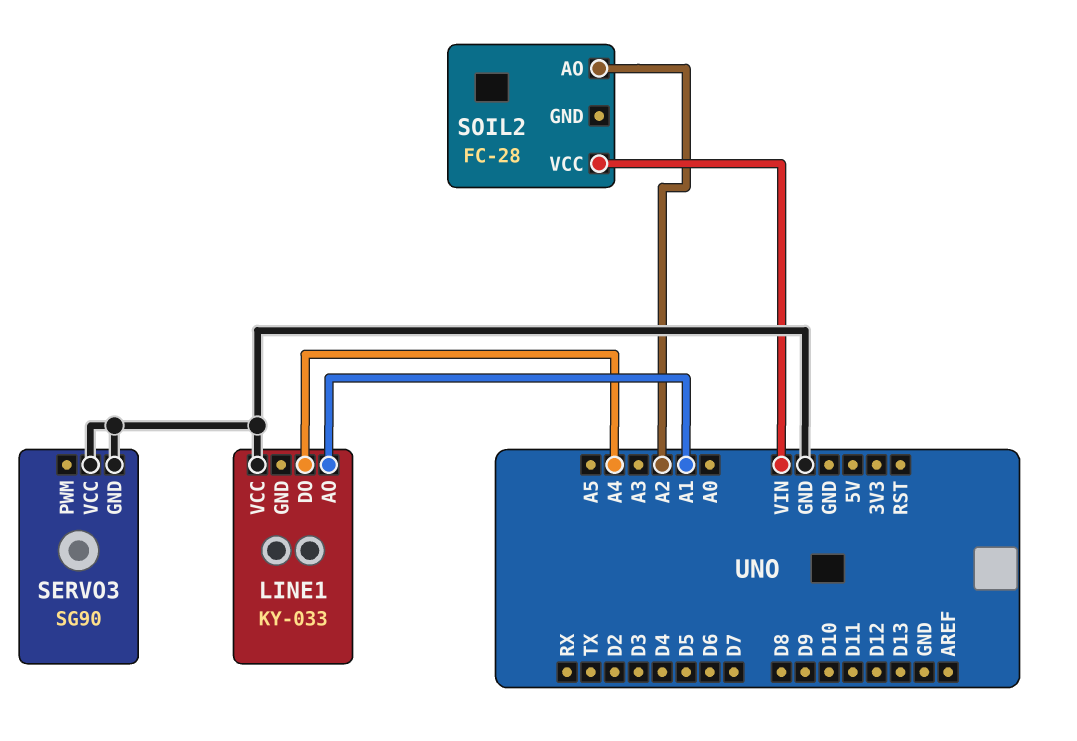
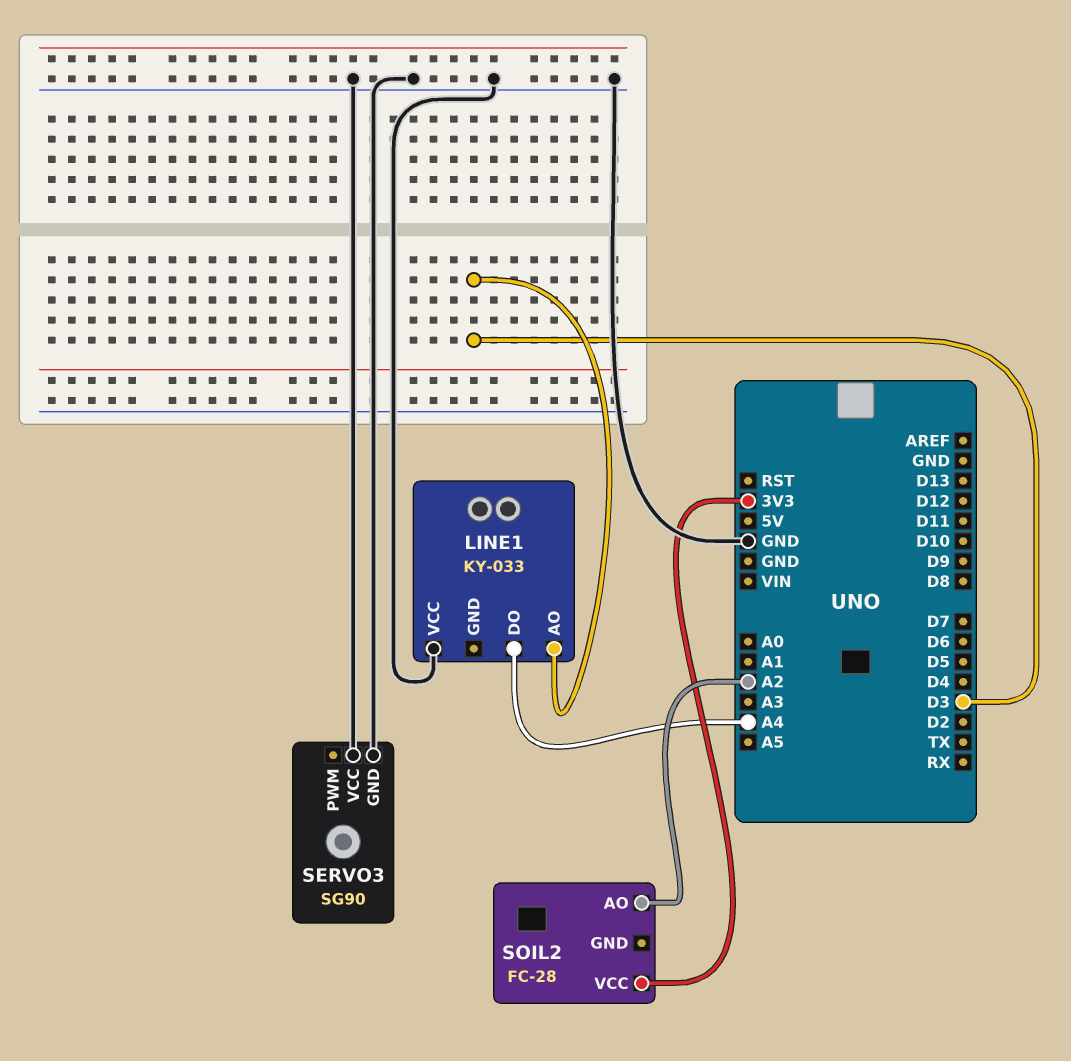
LINE1 pin AO: A1 -> D3
SOIL2 pin VCC: VIN -> 3V3

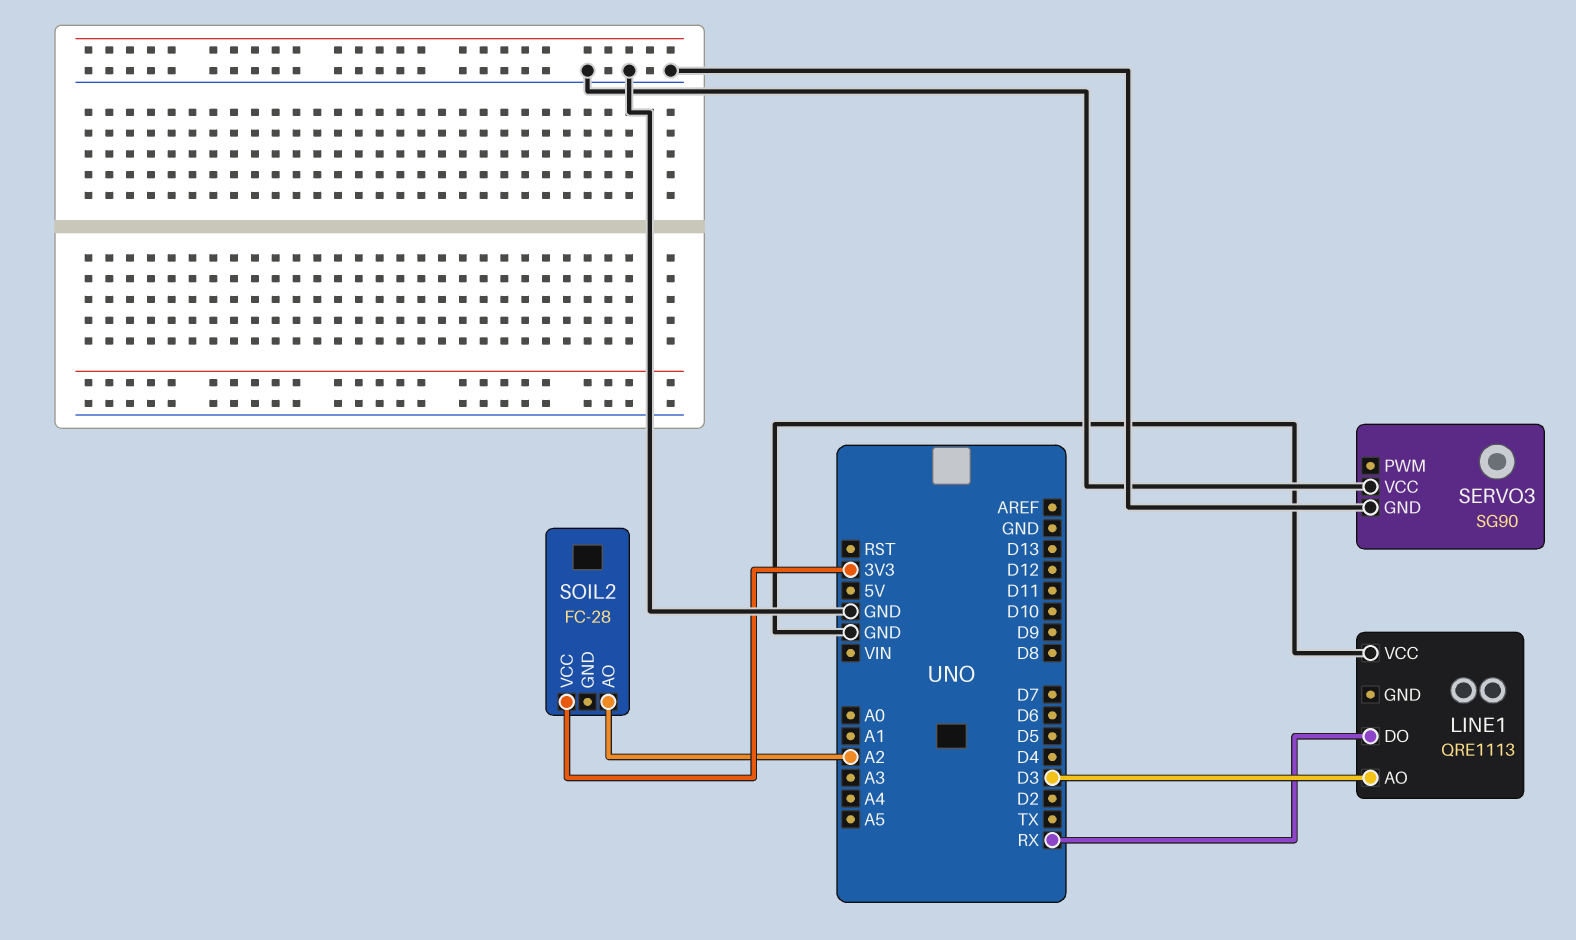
LINE1: KY-033 -> QRE1113
LINE1 pin DO: A4 -> RX

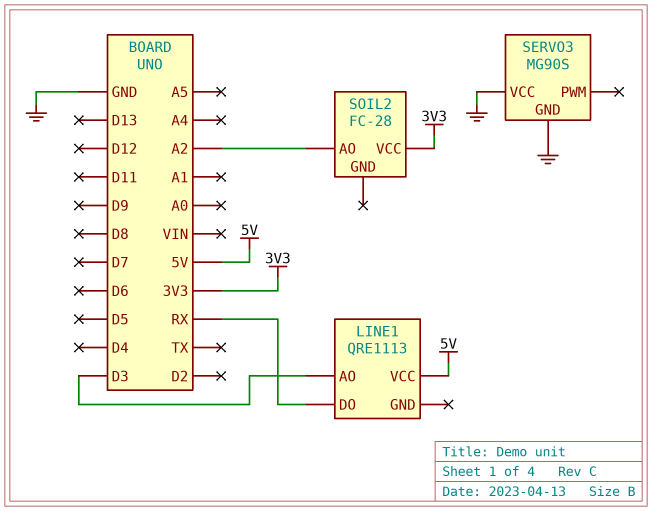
LINE1 pin VCC: GND -> 5V
SERVO3: SG90 -> MG90S

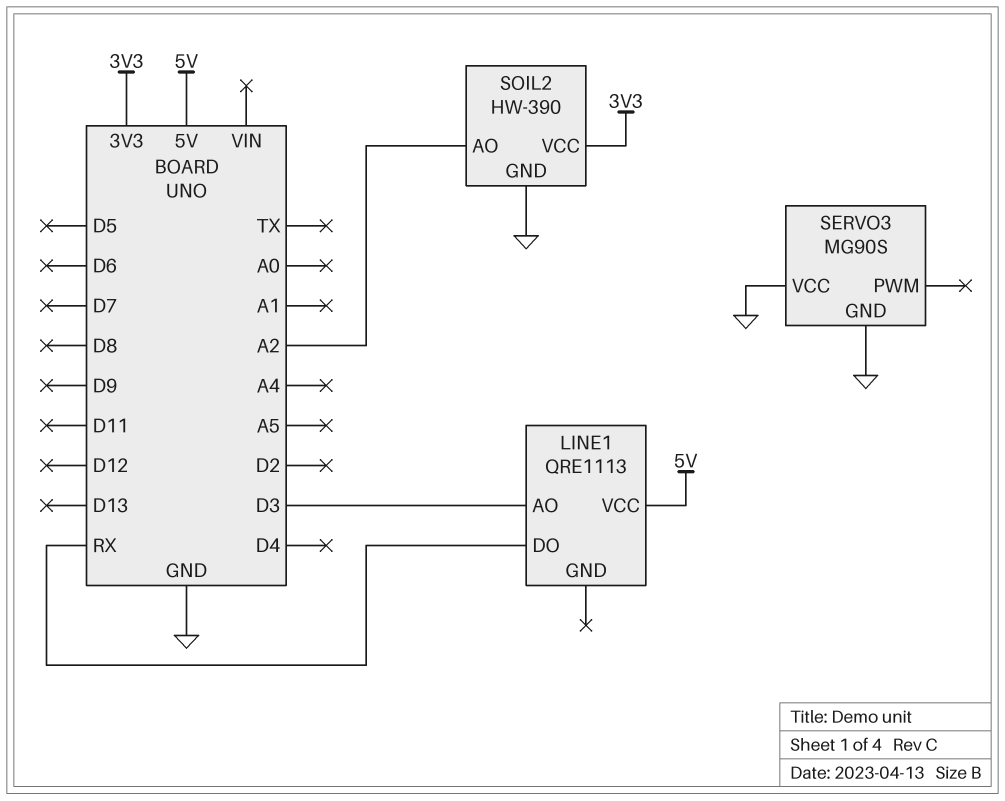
SOIL2: FC-28 -> HW-390
SOIL2 pin GND: none -> GND

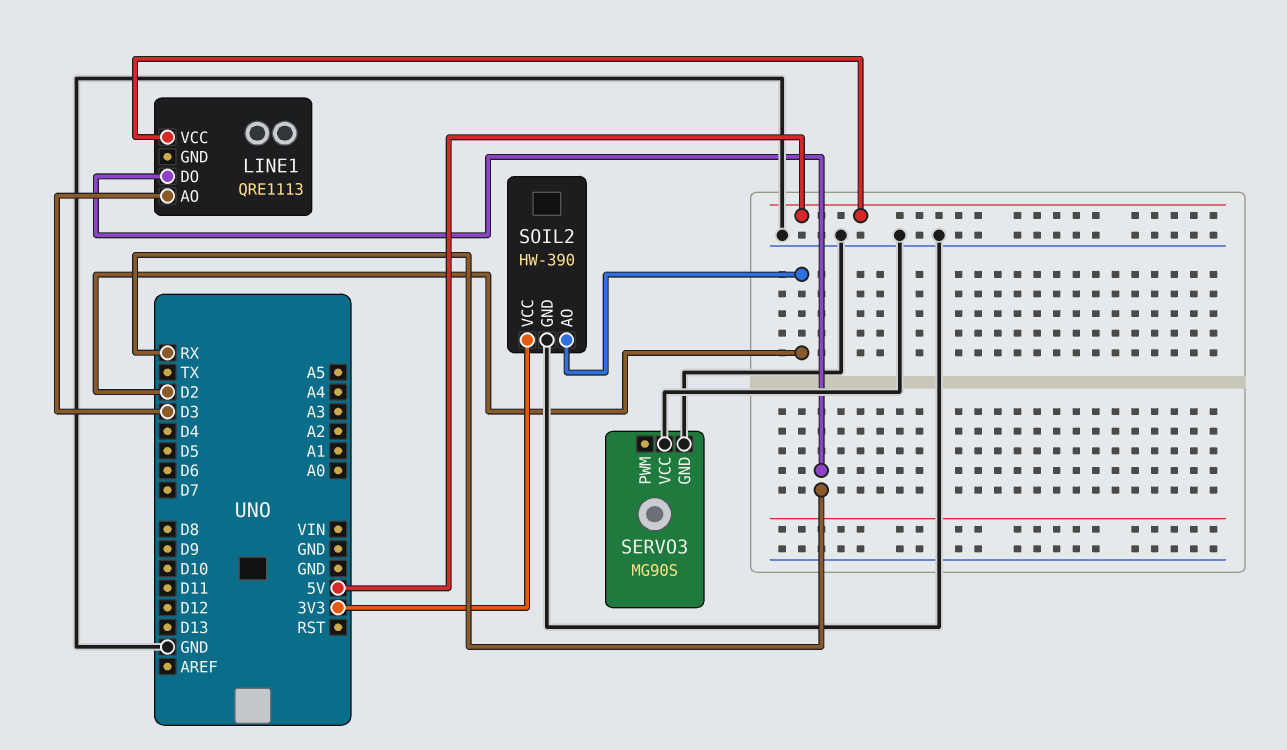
SOIL2 pin AO: A2 -> D2

